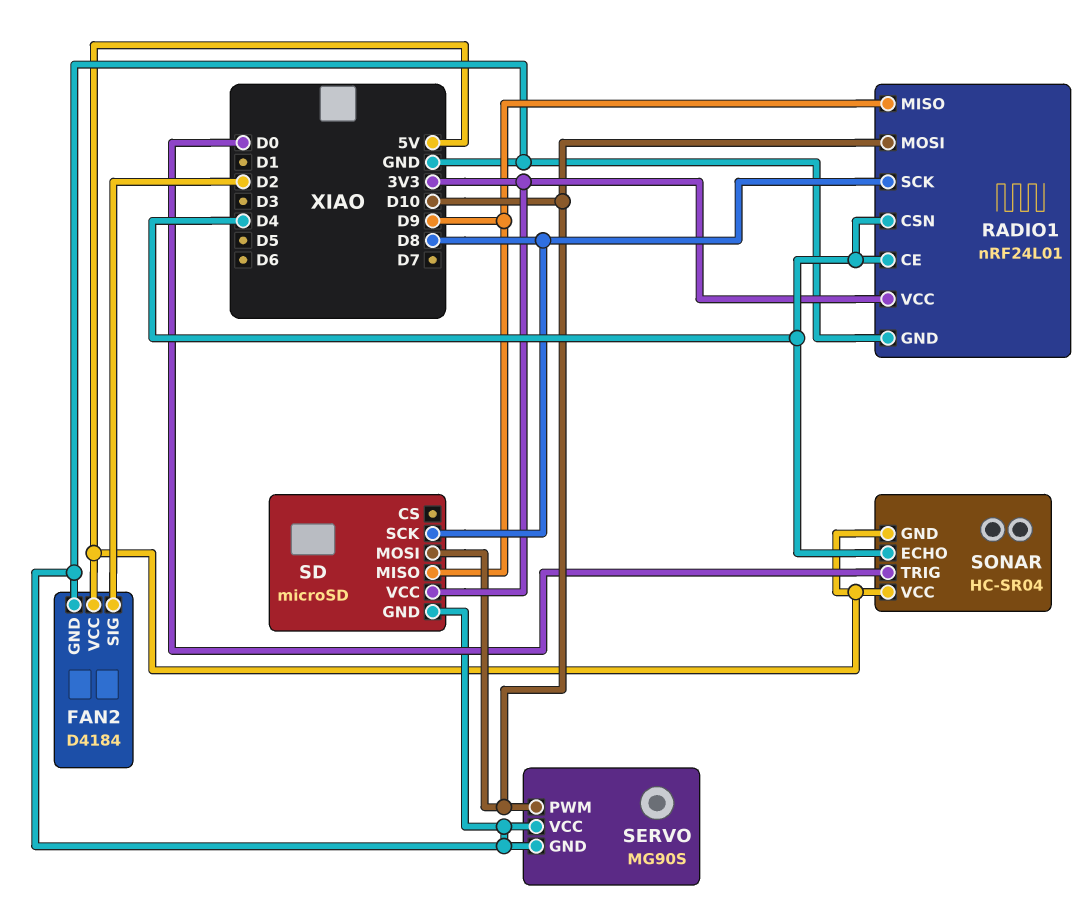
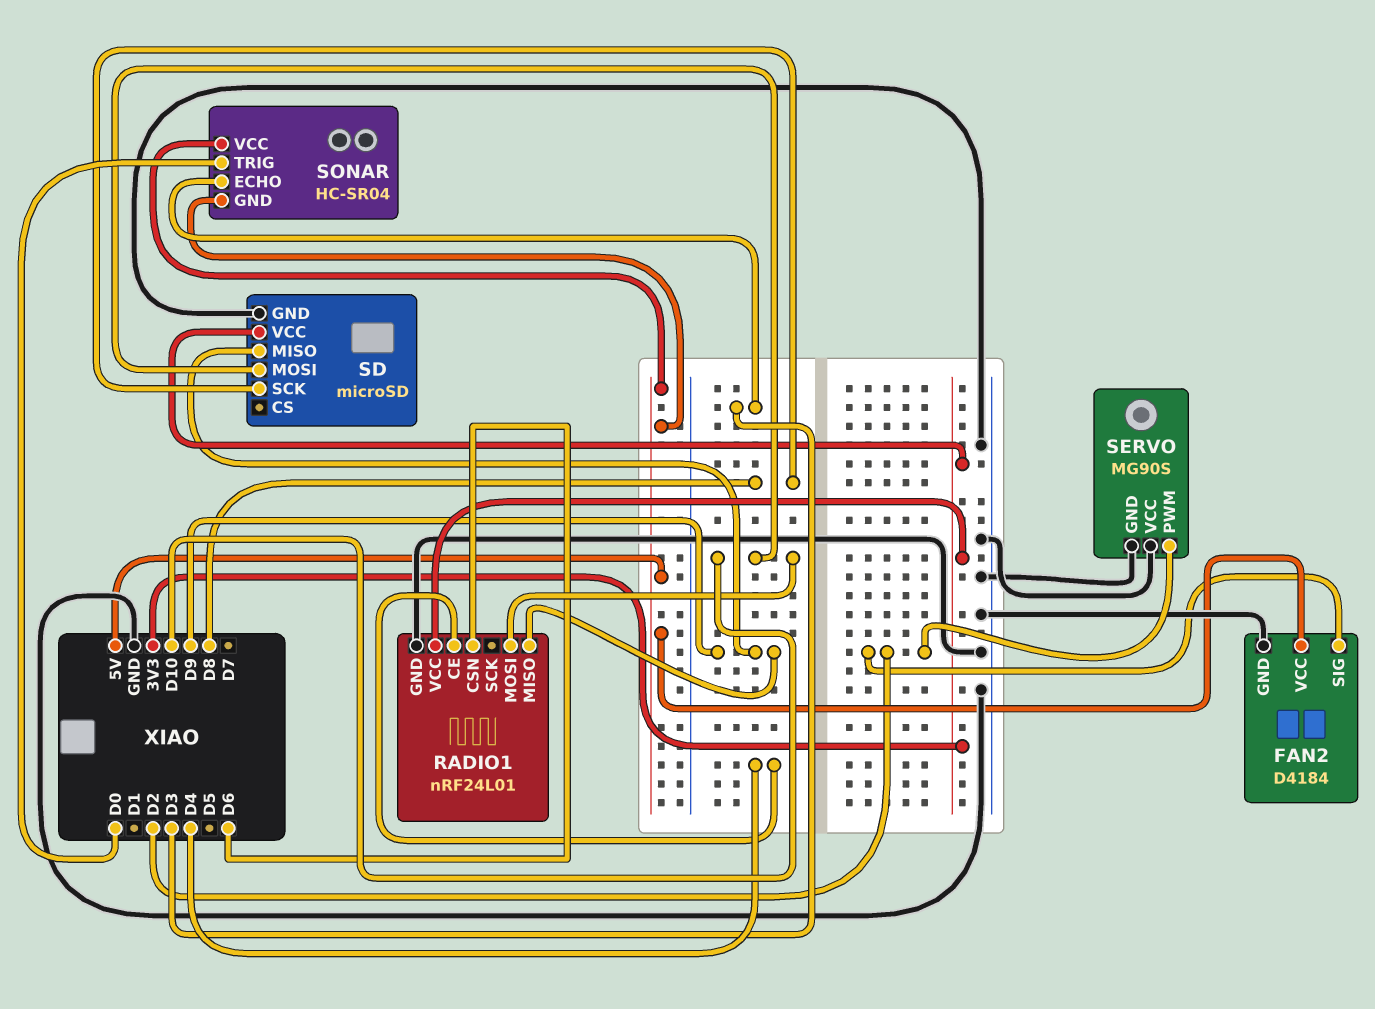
RADIO1 pin CSN: D4 -> D6
RADIO1 pin SCK: D8 -> none
SERVO pin PWM: D10 -> D2
SONAR pin ECHO: D4 -> D3

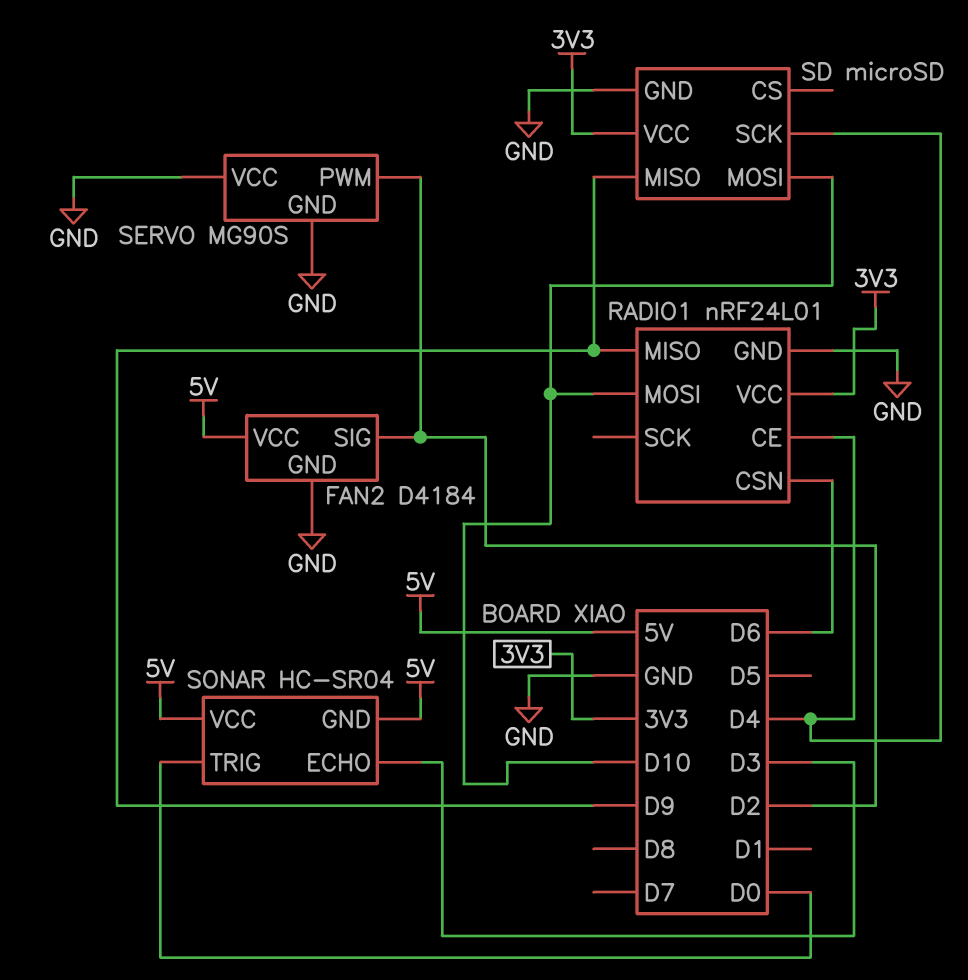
SD pin SCK: D8 -> D4

